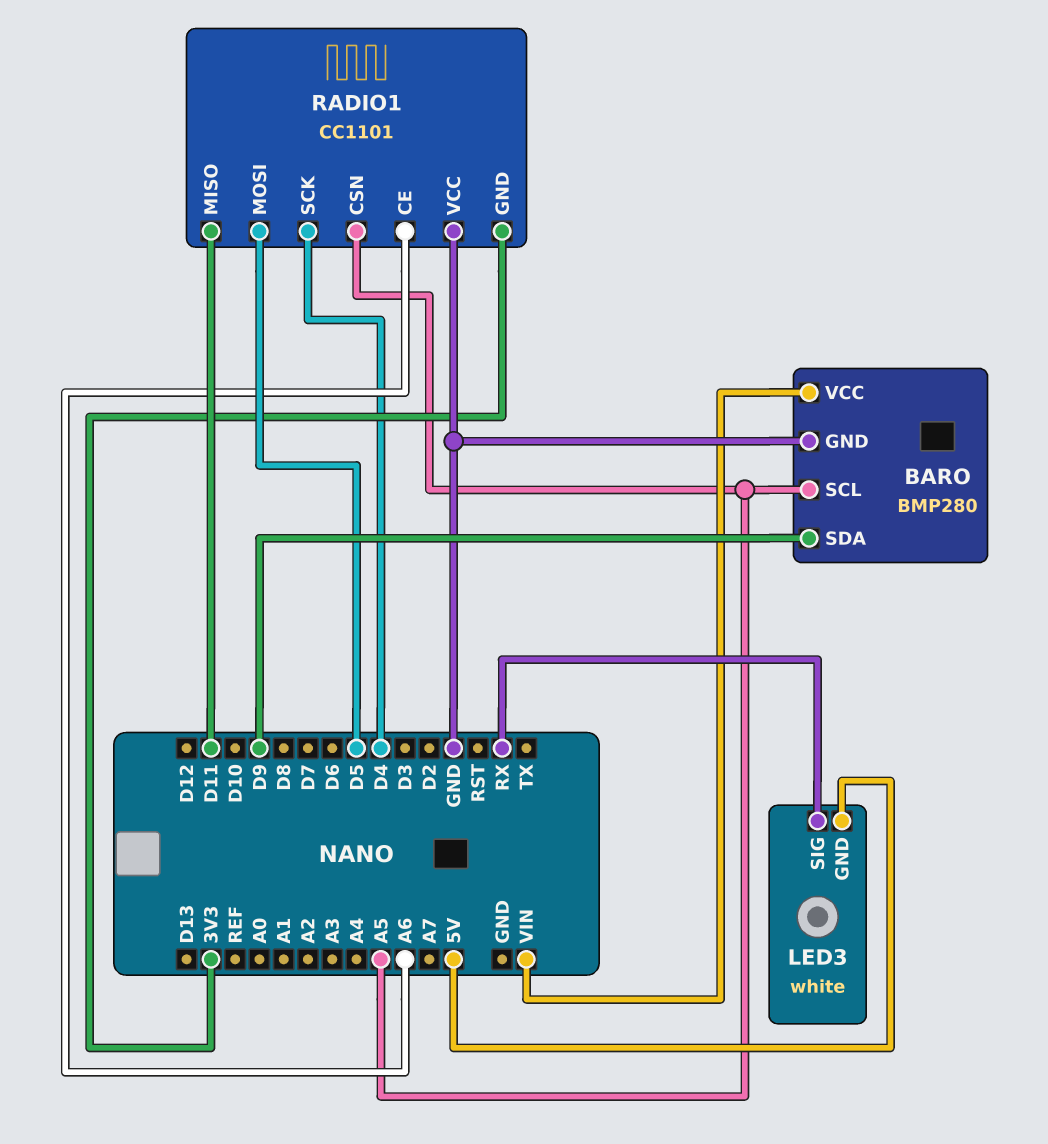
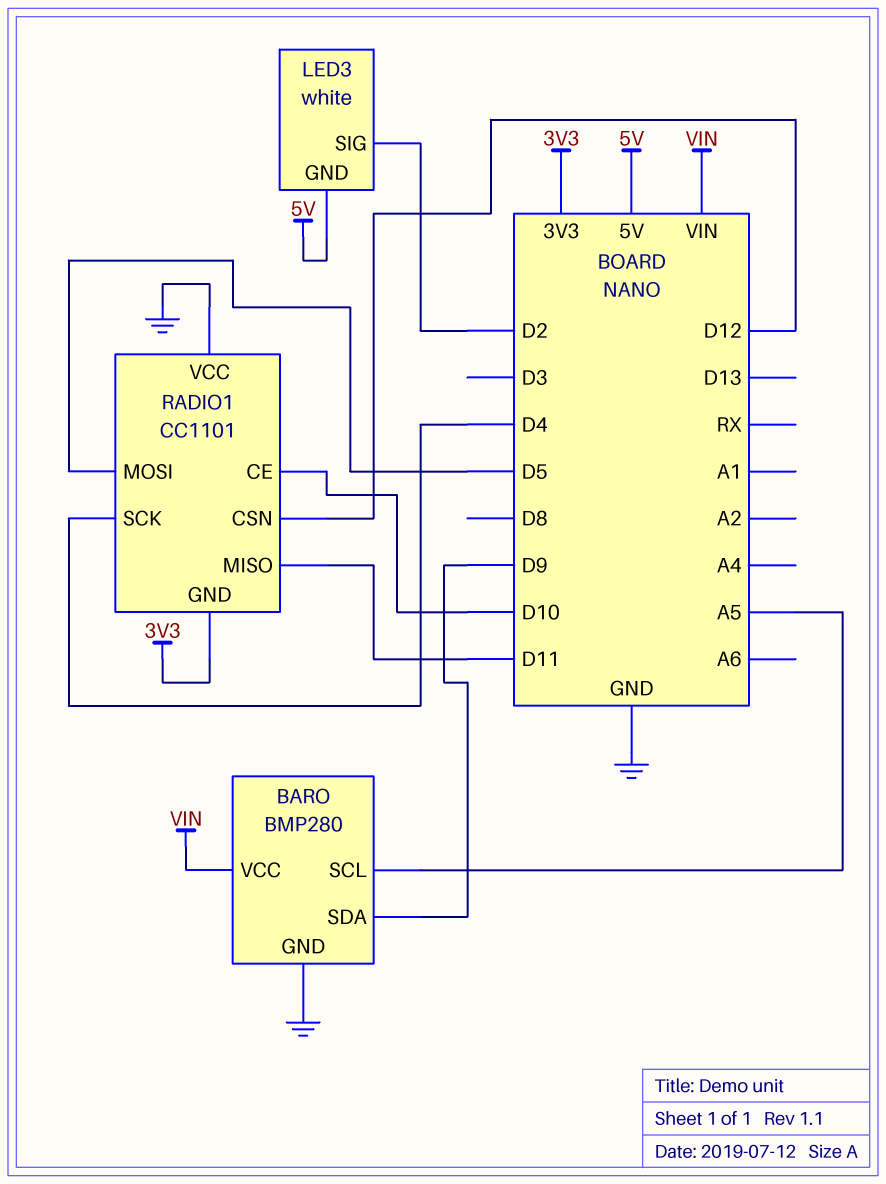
LED3 pin SIG: RX -> D2
RADIO1 pin CE: A6 -> D10
RADIO1 pin CSN: A5 -> D12

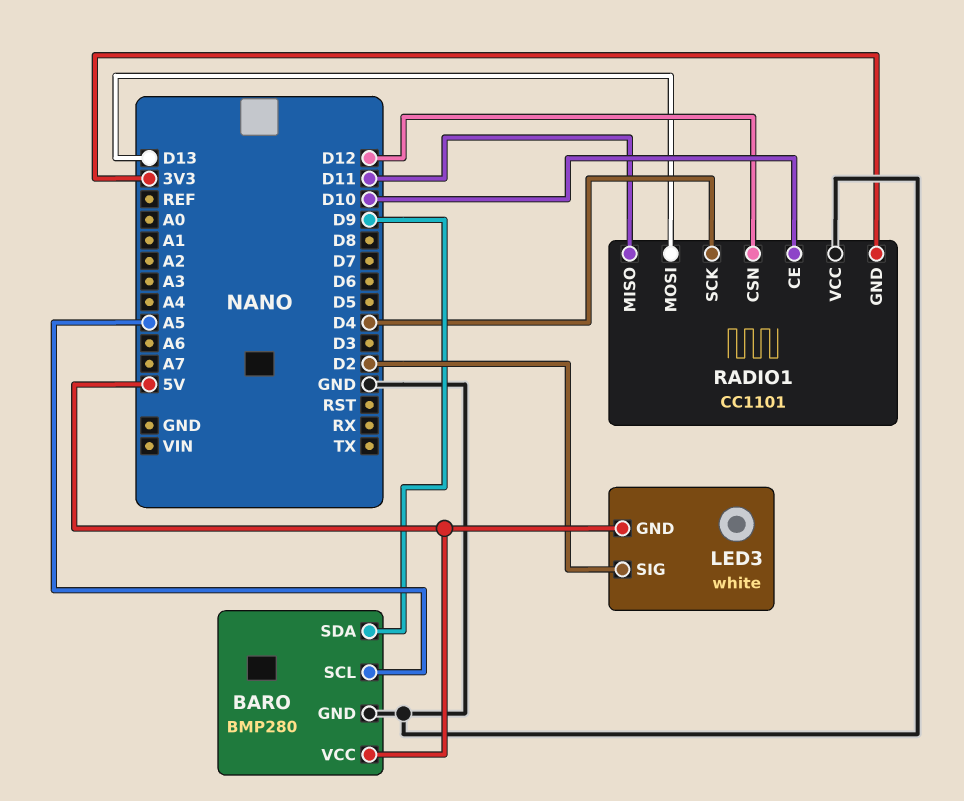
BARO pin VCC: VIN -> 5V
RADIO1 pin MOSI: D5 -> D13

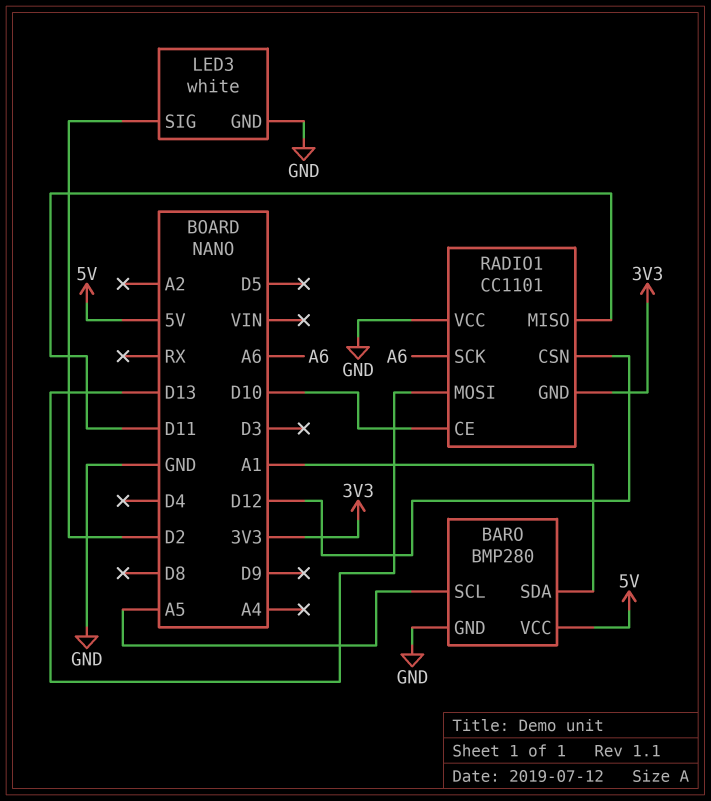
BARO pin SDA: D9 -> A1
LED3 pin GND: 5V -> GND
RADIO1 pin SCK: D4 -> A6

